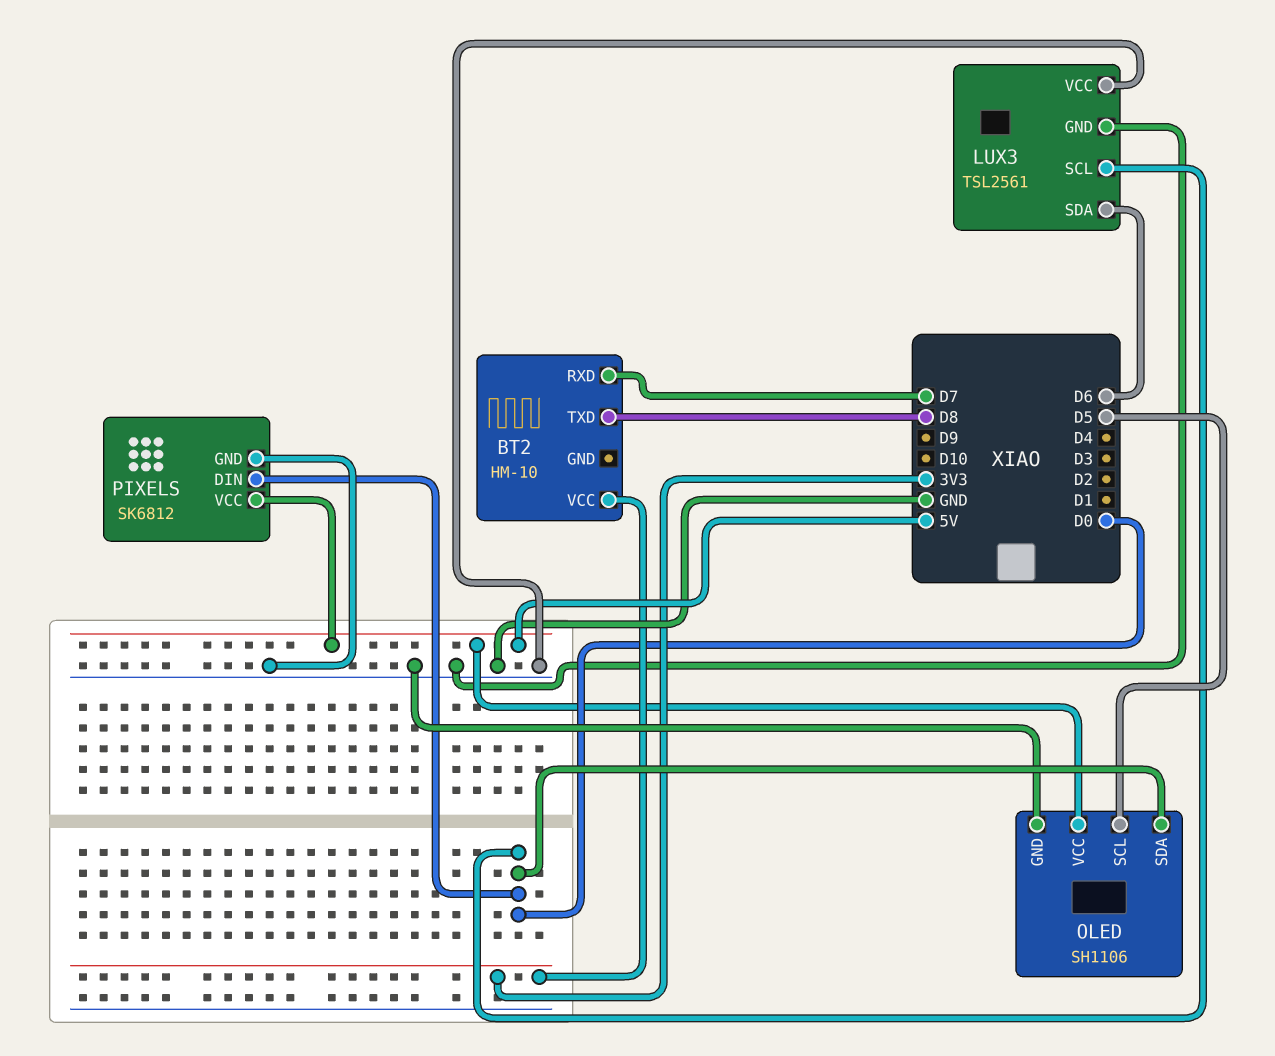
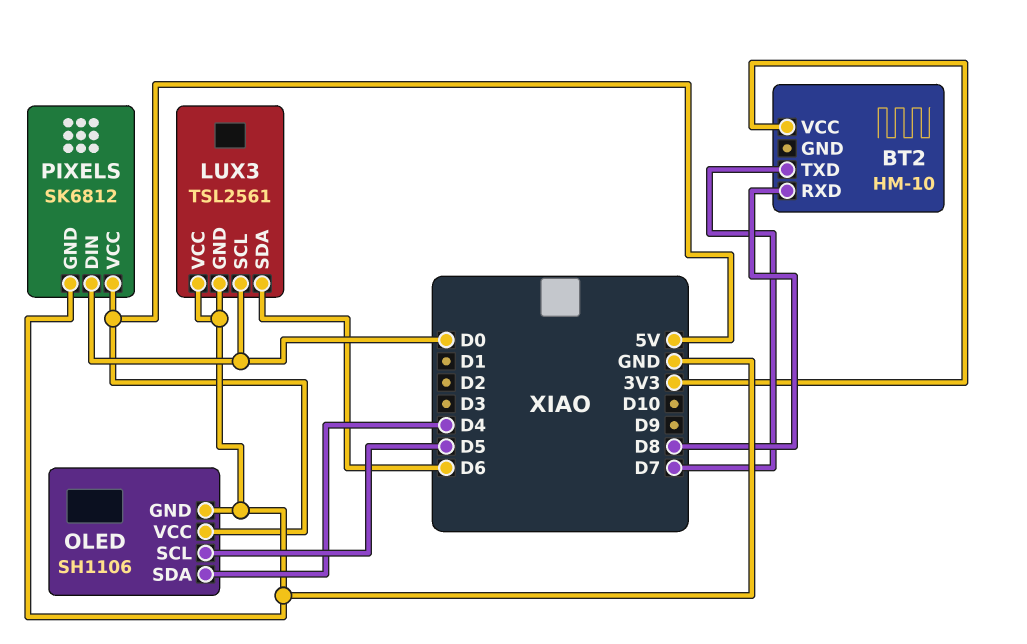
BT2 pin RXD: D7 -> D8
BT2 pin TXD: D8 -> D7
OLED pin SDA: D0 -> D4

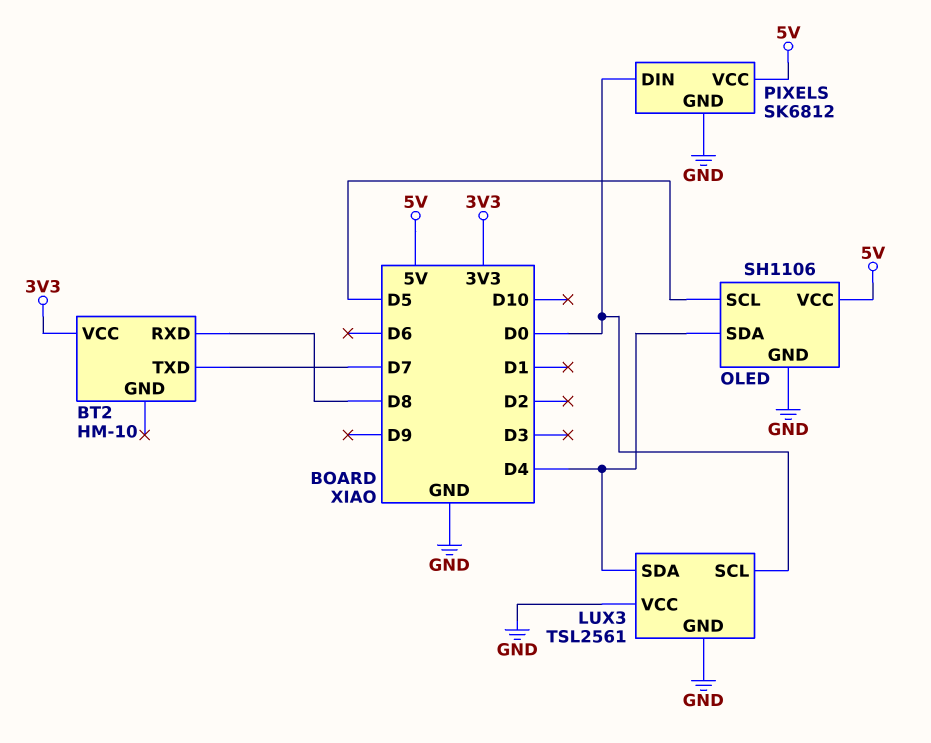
LUX3 pin SDA: D6 -> D4

